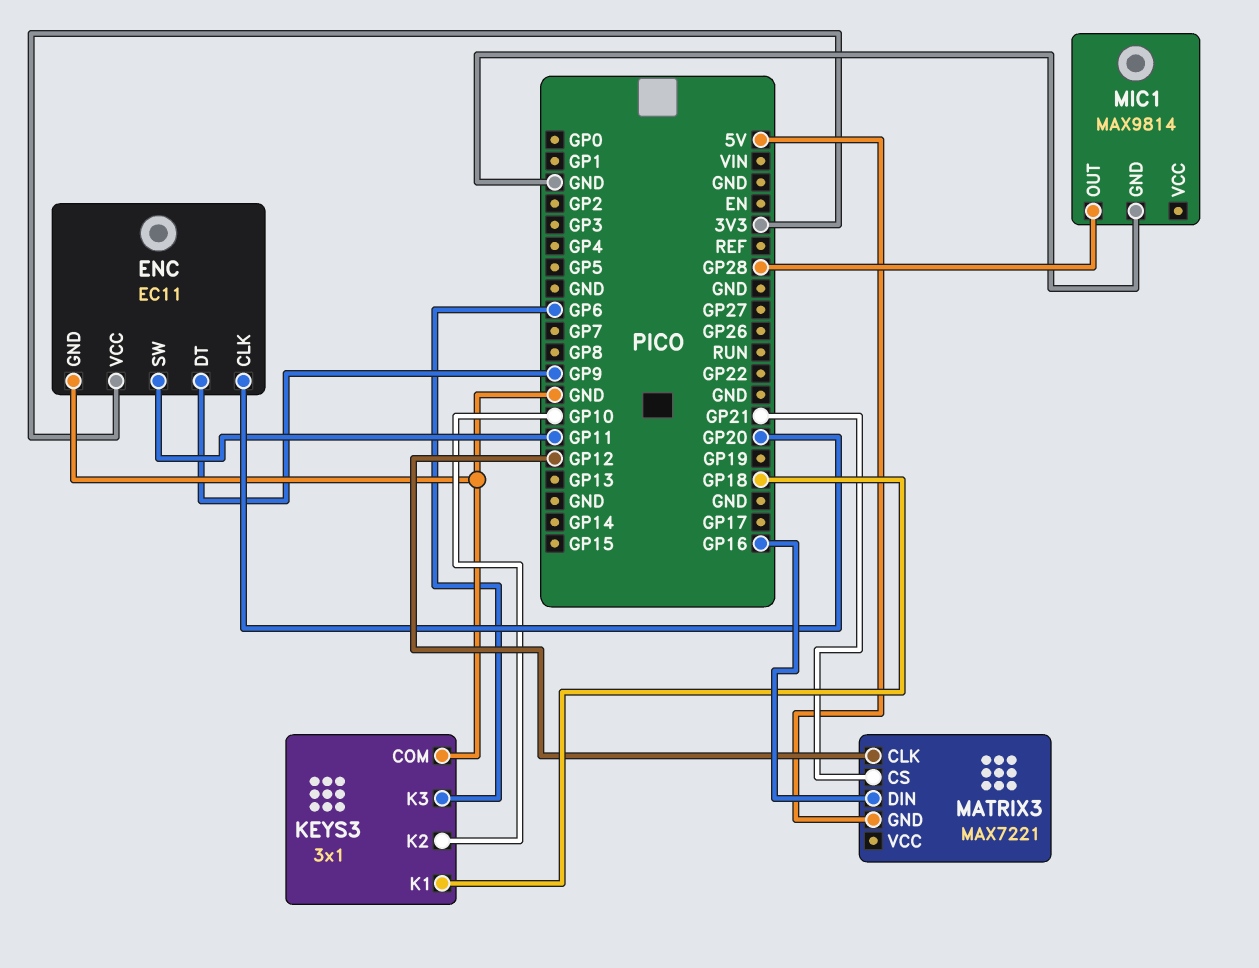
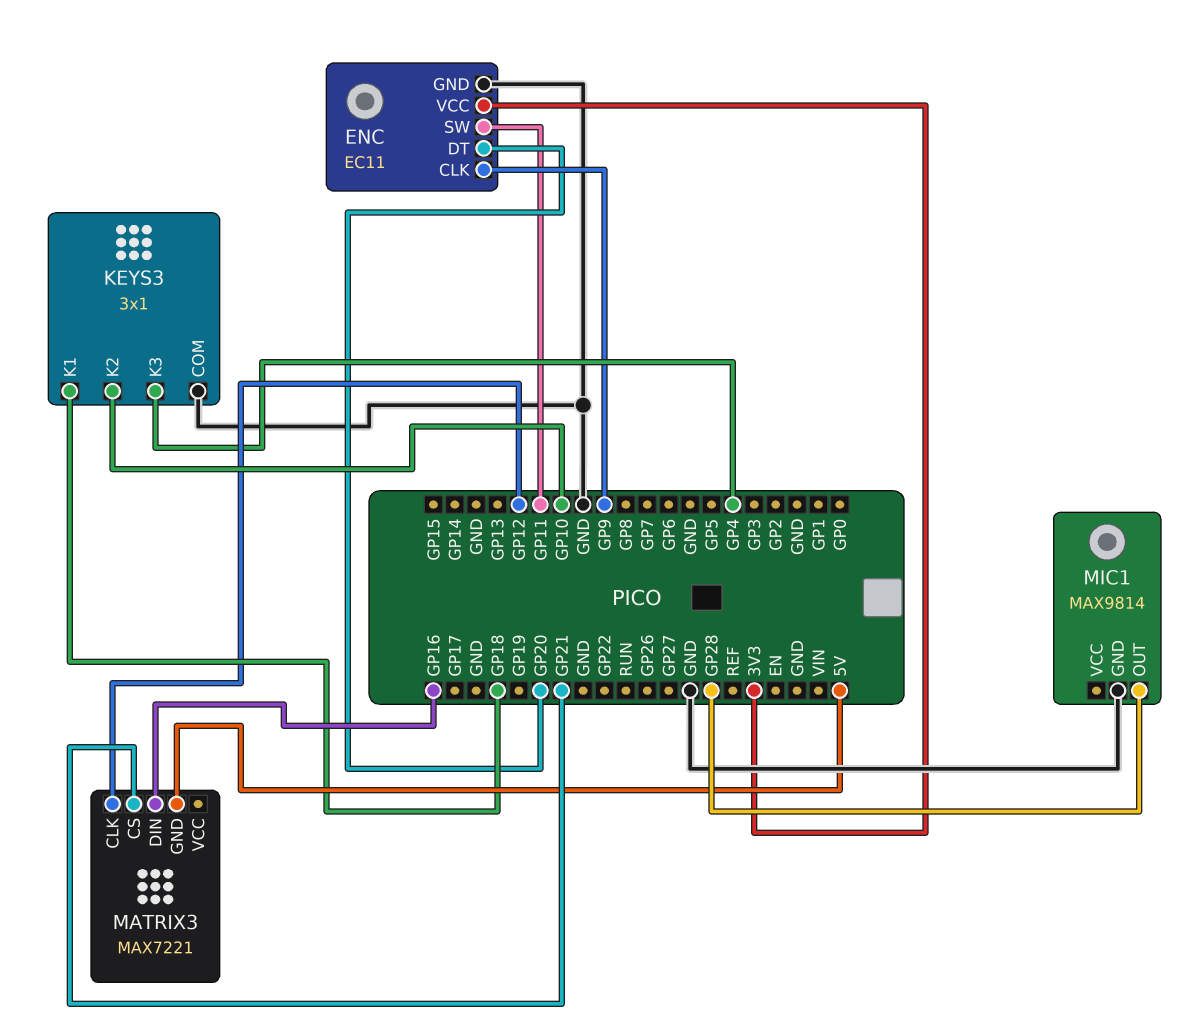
ENC pin CLK: GP20 -> GP9
ENC pin DT: GP9 -> GP20
KEYS3 pin K3: GP6 -> GP4

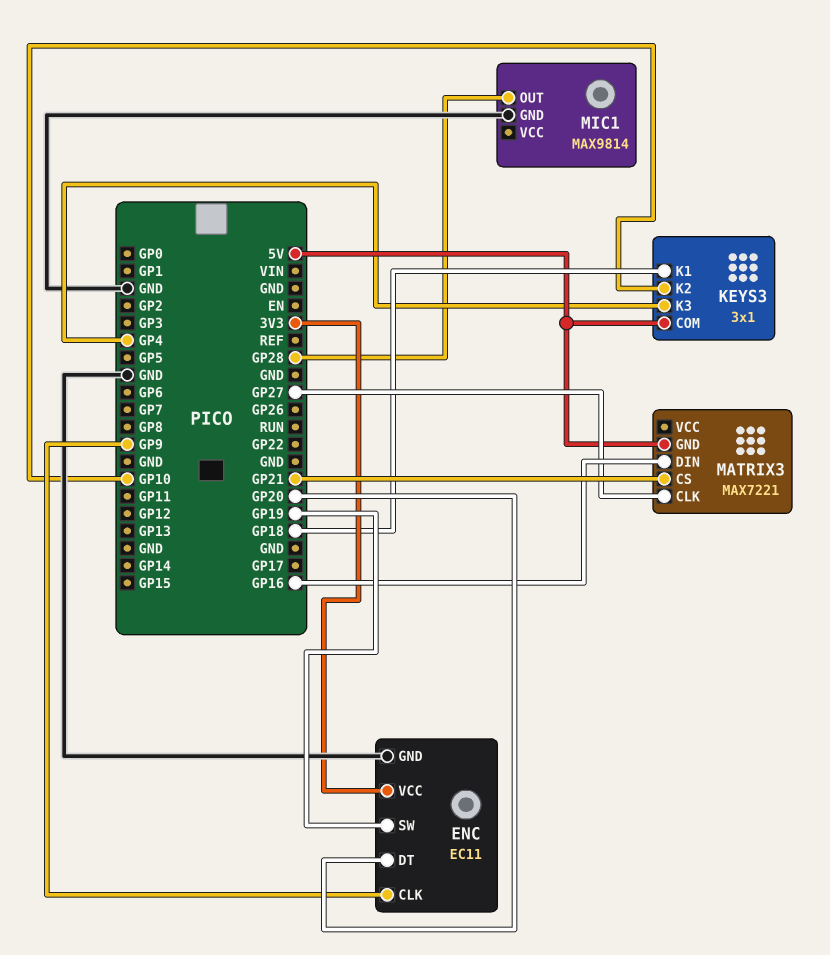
ENC pin SW: GP11 -> GP19
KEYS3 pin COM: GND -> 5V
MATRIX3 pin CLK: GP12 -> GP27

